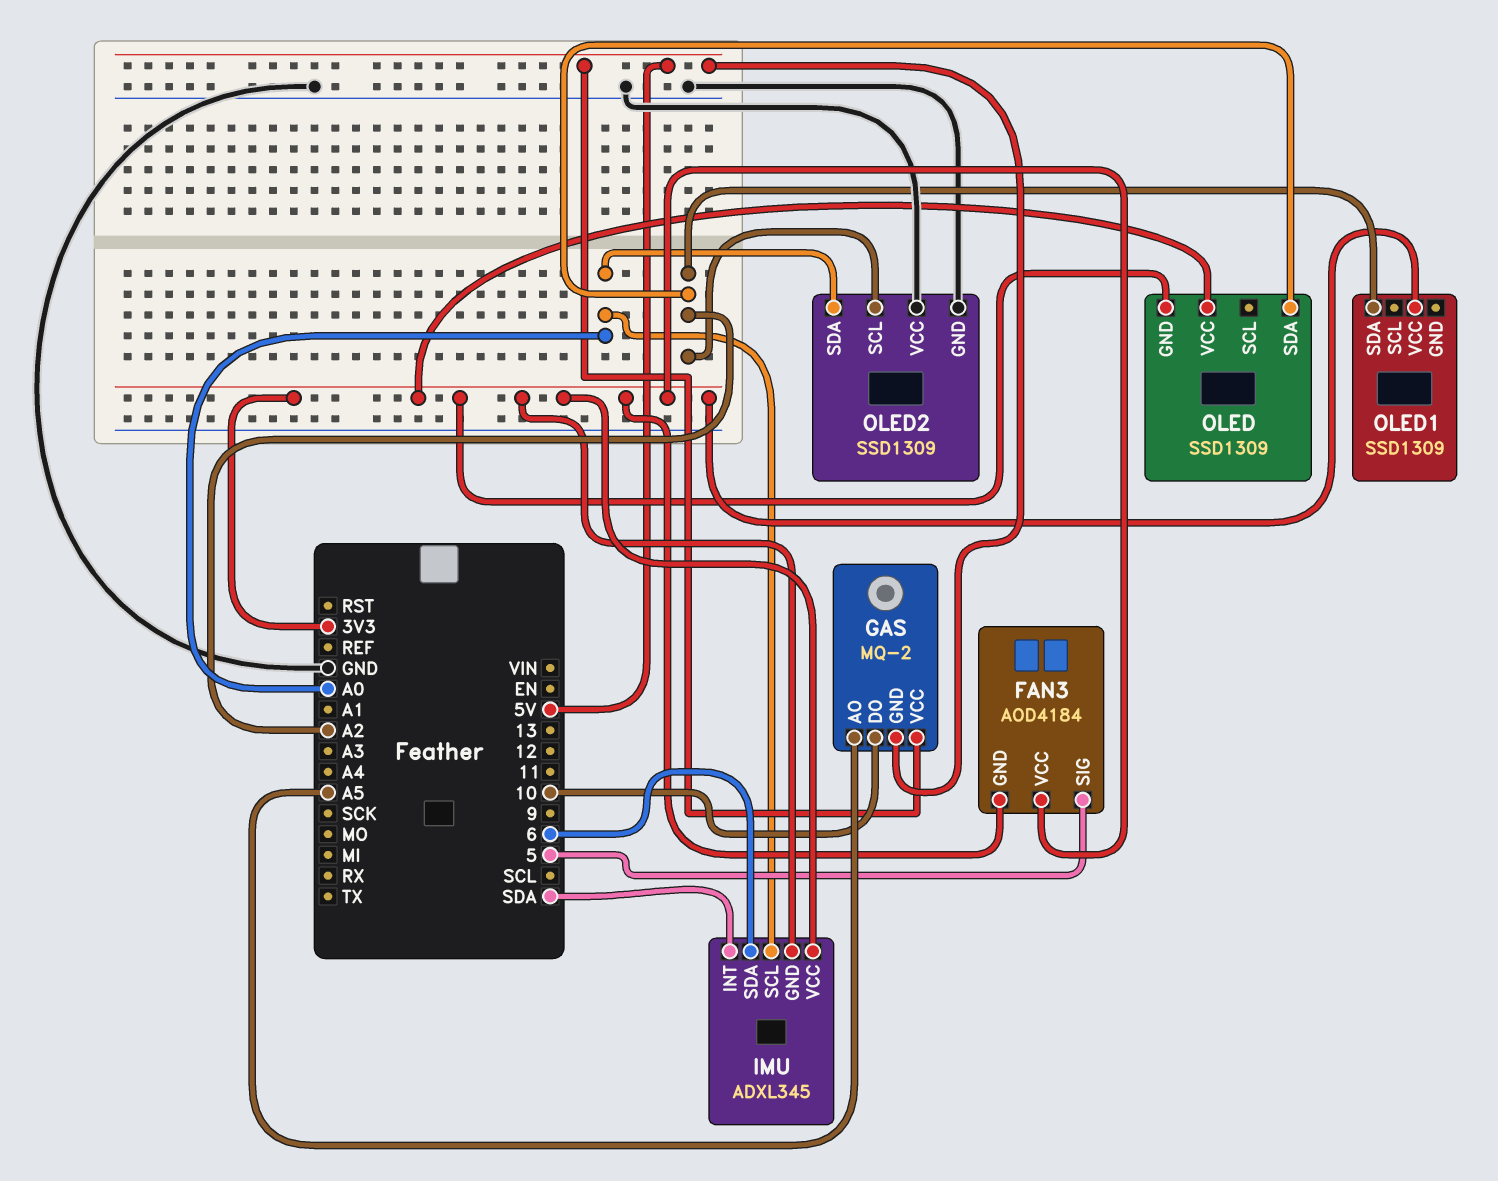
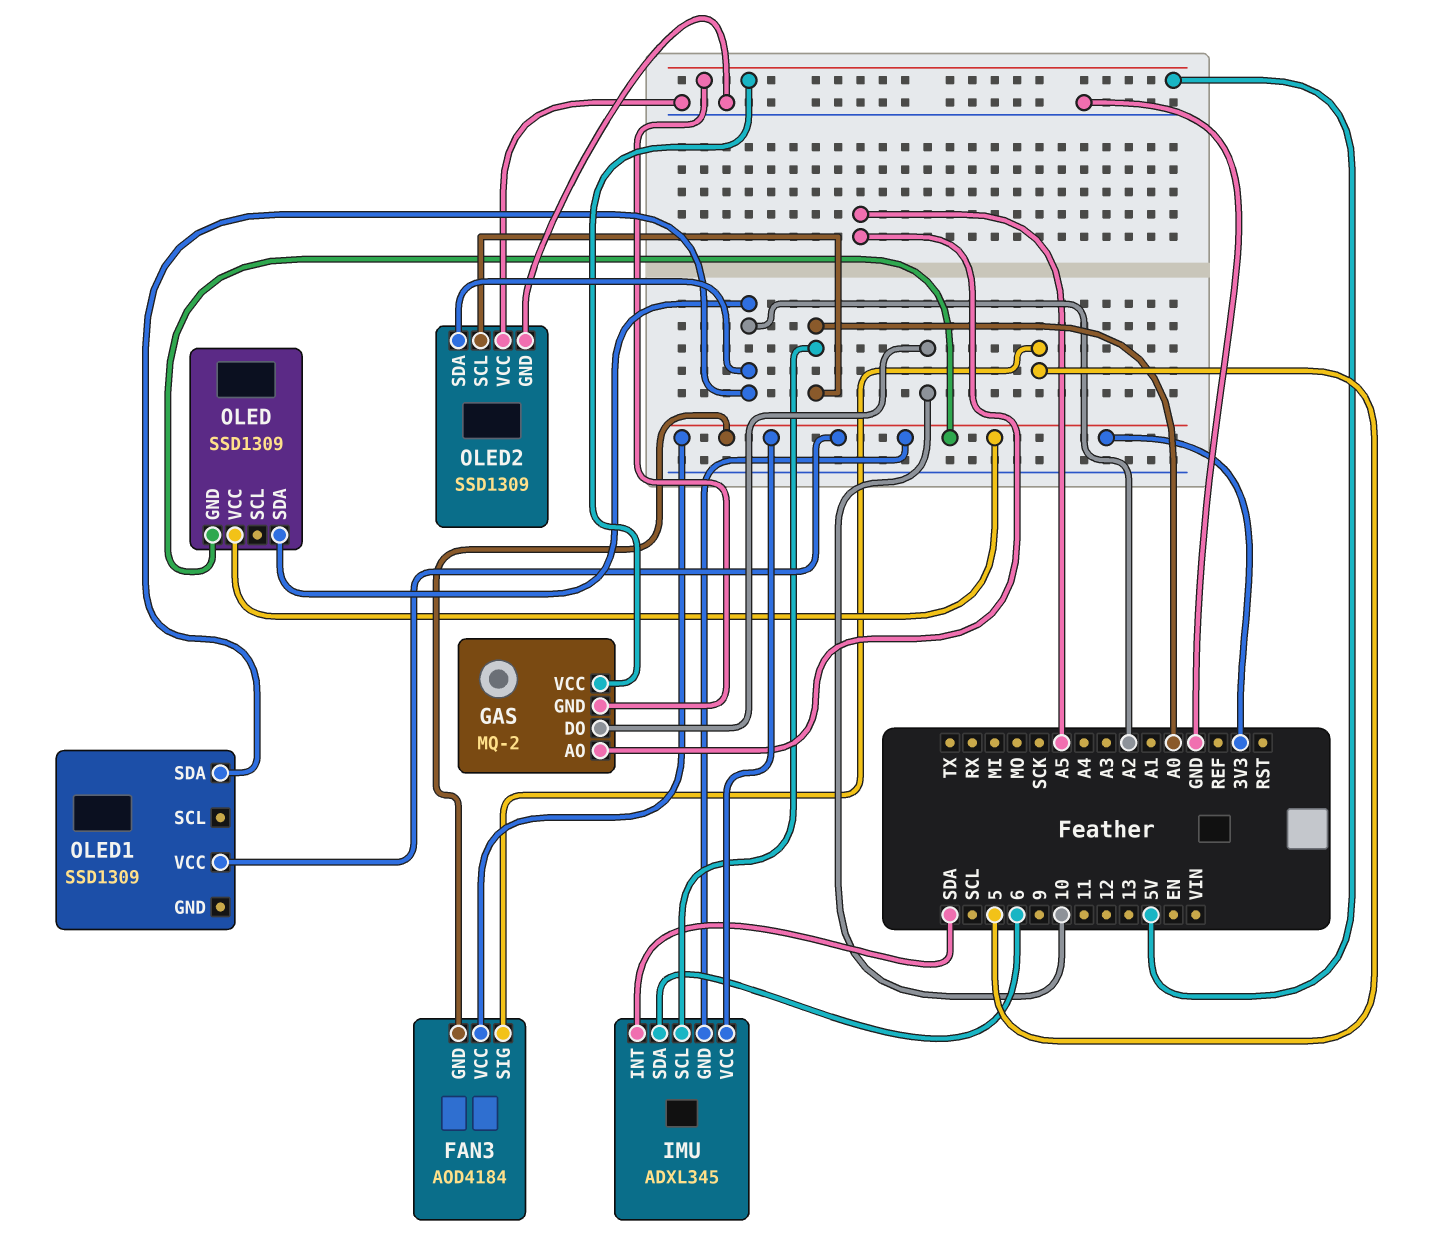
OLED2 pin SCL: A2 -> A0
OLED2 pin SDA: A0 -> A2

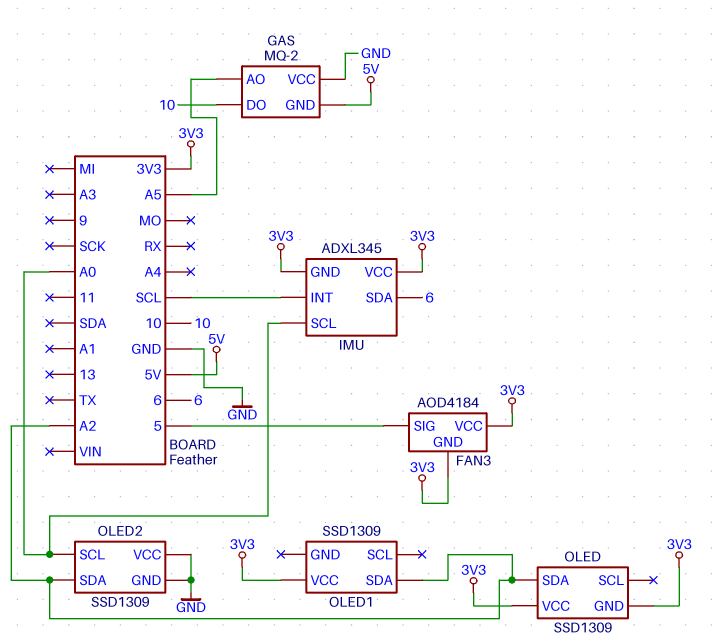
GAS pin VCC: 5V -> GND
IMU pin INT: SDA -> SCL

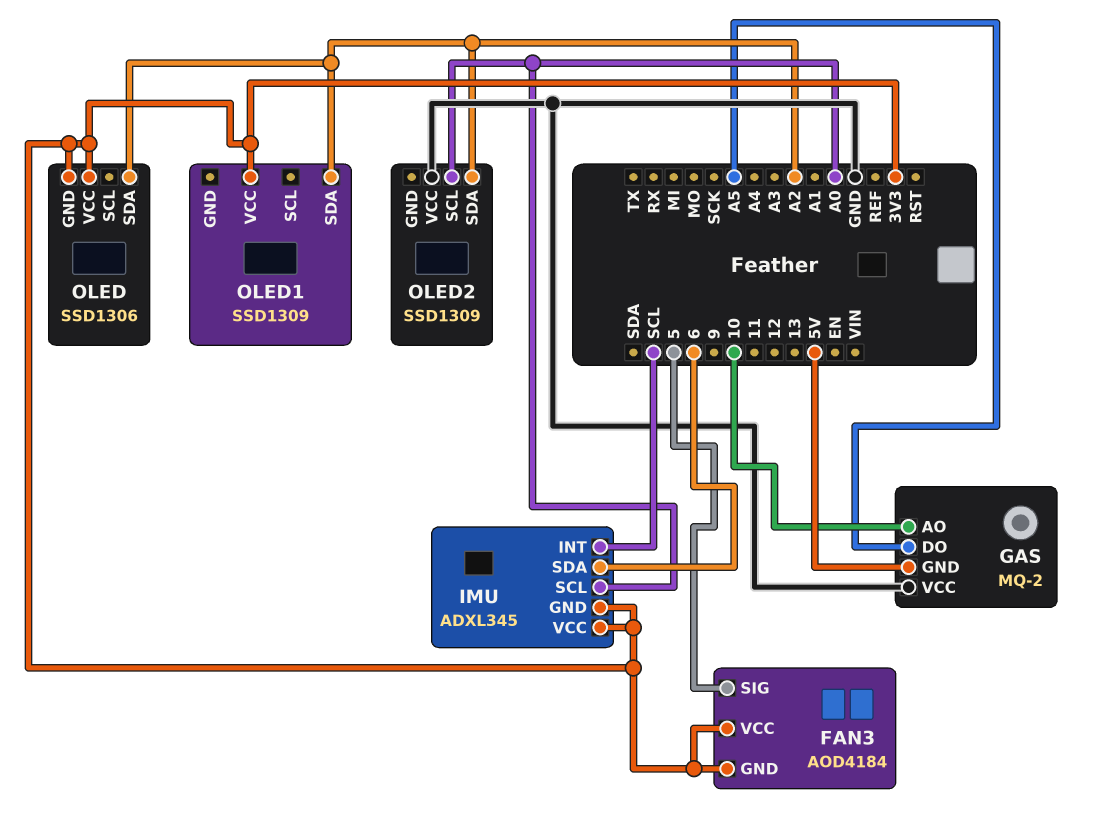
GAS pin AO: A5 -> 10
GAS pin DO: 10 -> A5
OLED: SSD1309 -> SSD1306
OLED2 pin GND: GND -> none

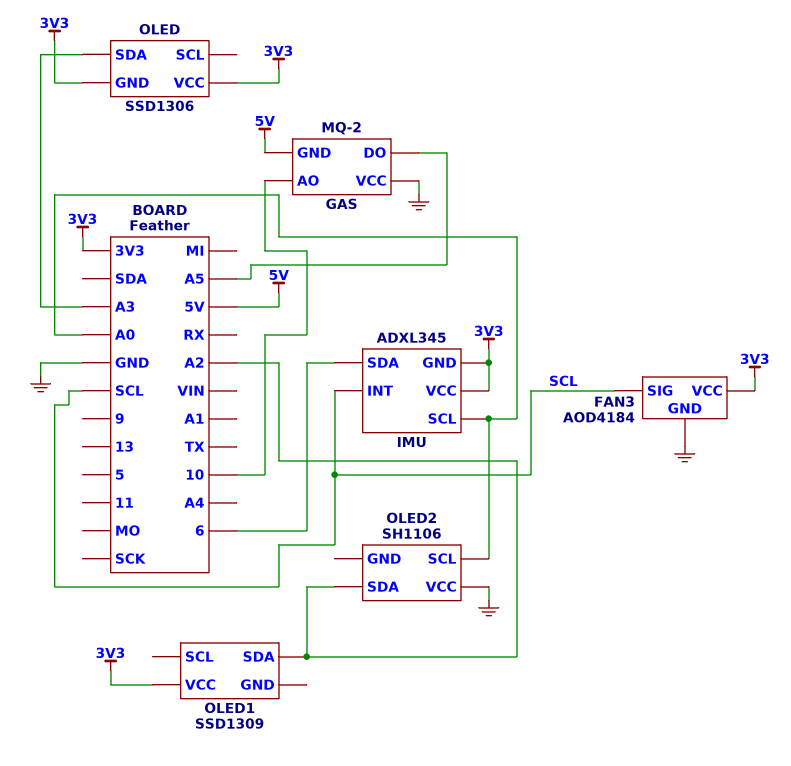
FAN3 pin GND: 3V3 -> GND
FAN3 pin SIG: 5 -> SCL
OLED pin SDA: A2 -> A3
OLED2: SSD1309 -> SH1106

